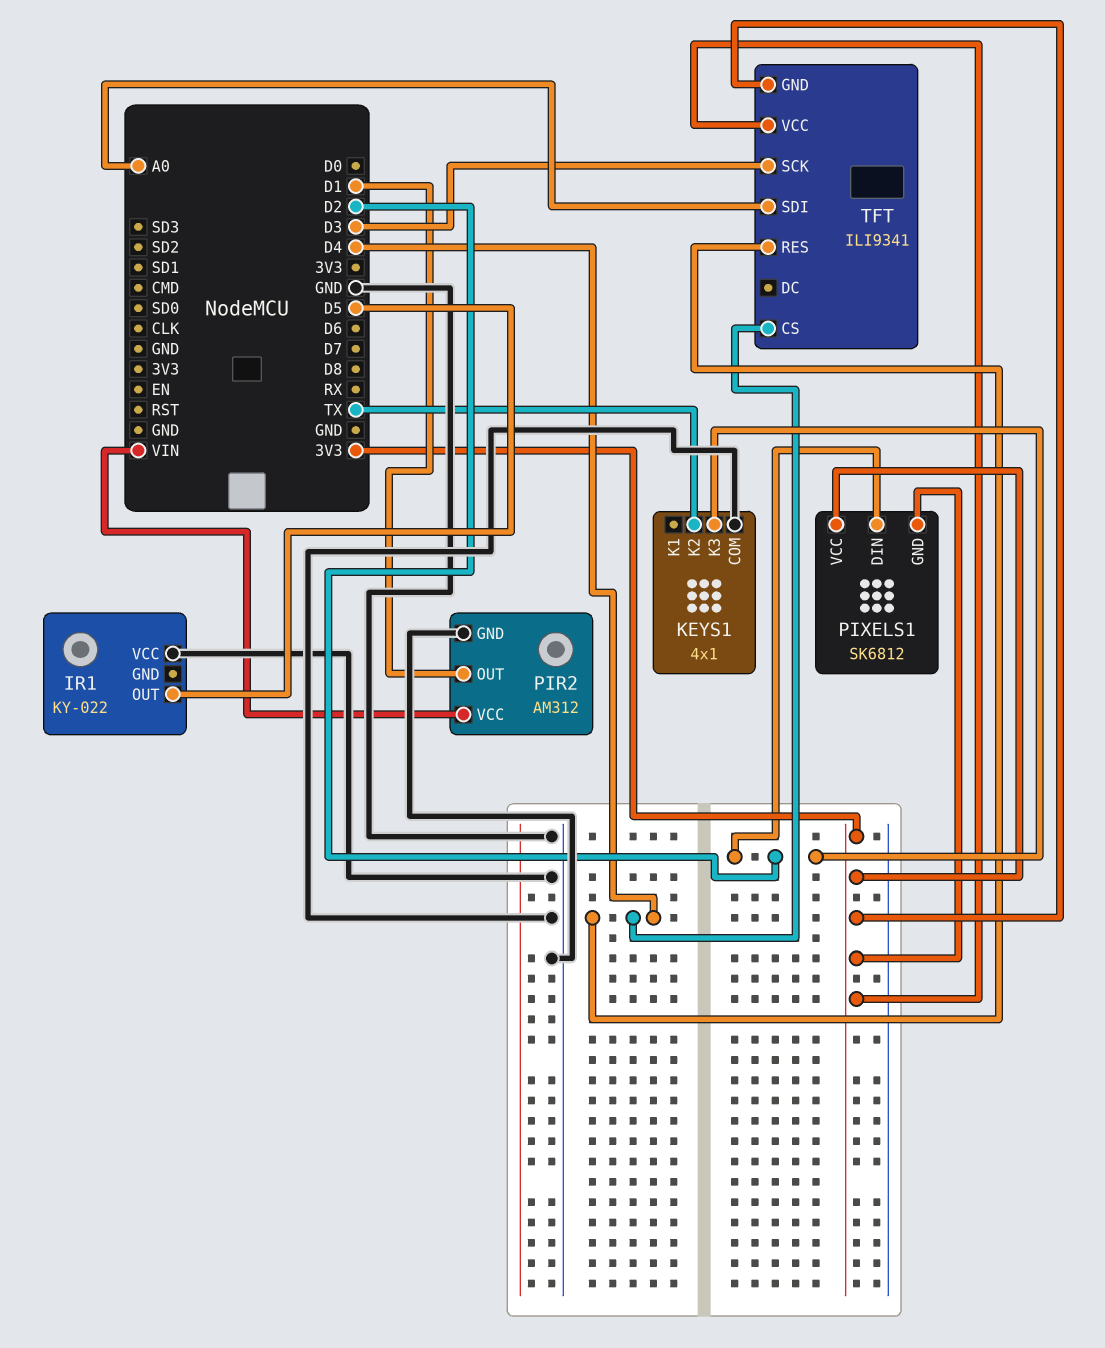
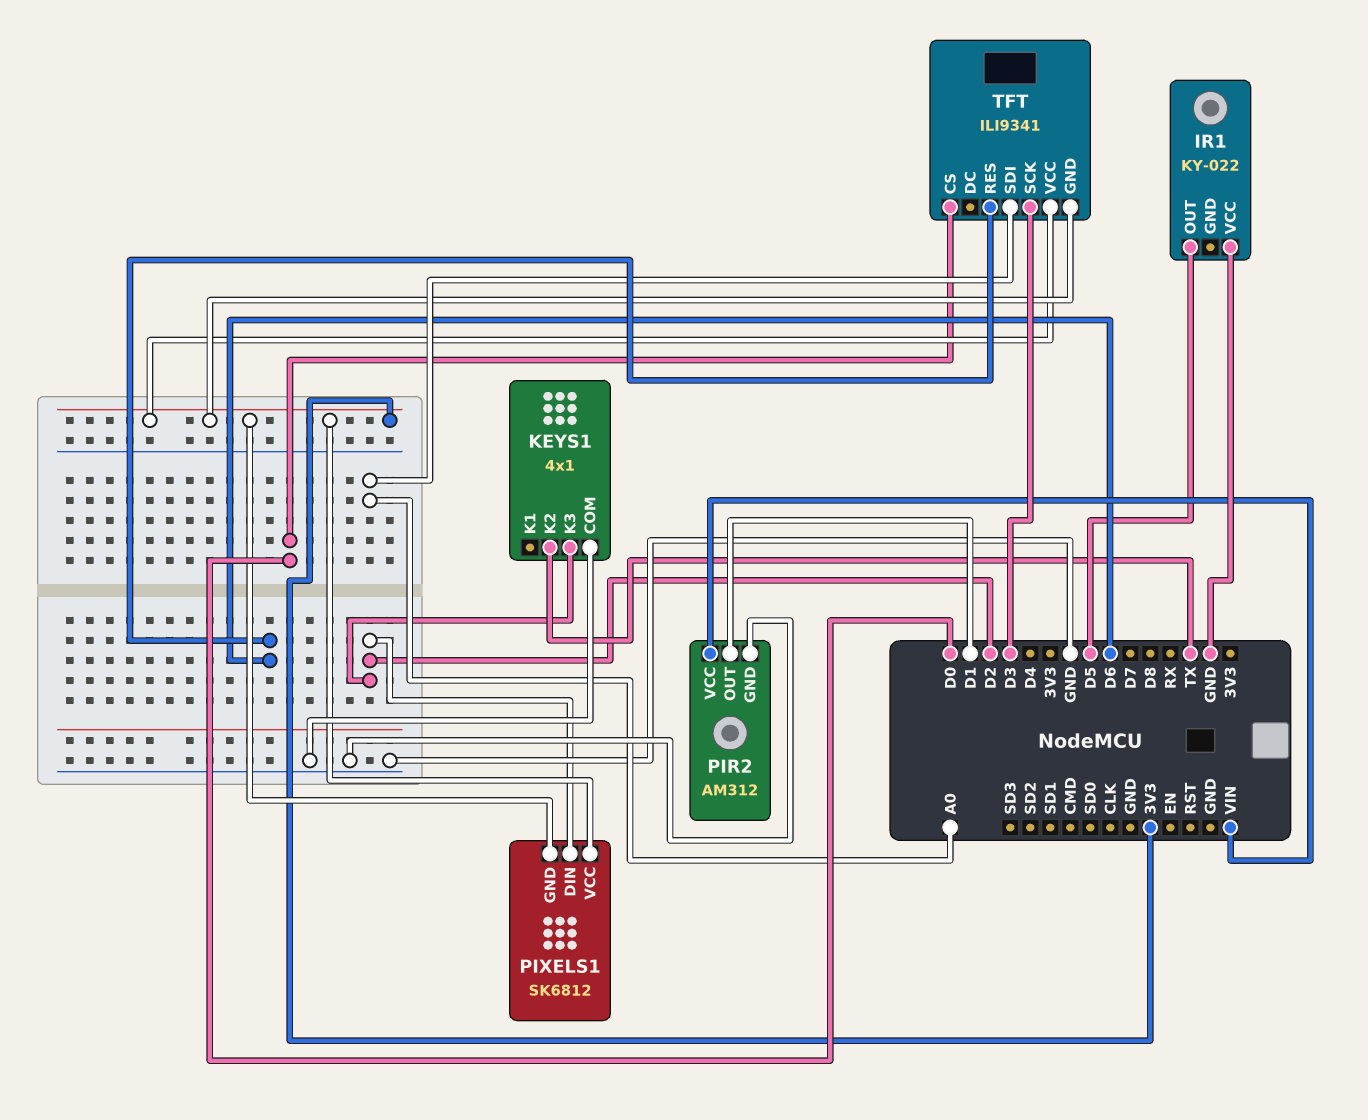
TFT pin CS: D4 -> D0
TFT pin RES: D4 -> D6

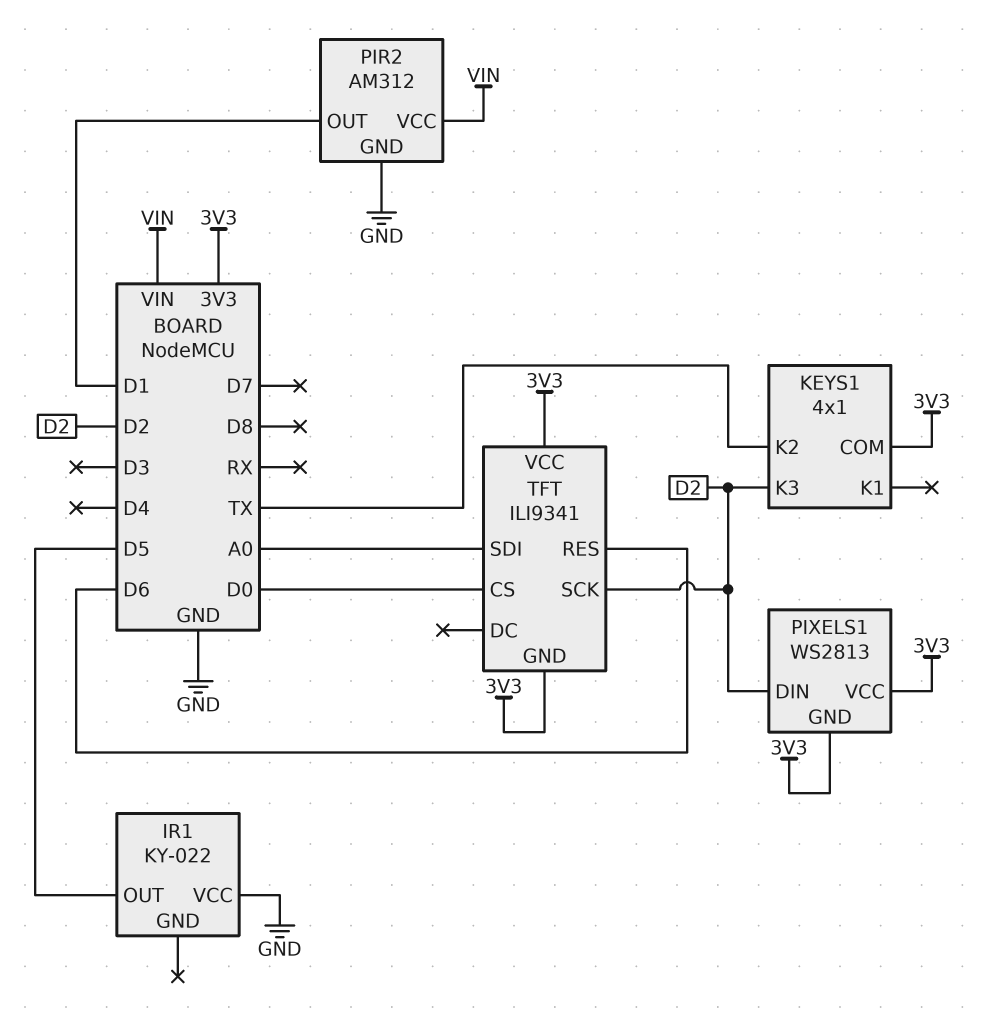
KEYS1 pin COM: GND -> 3V3
PIXELS1: SK6812 -> WS2813
TFT pin SCK: D3 -> D2

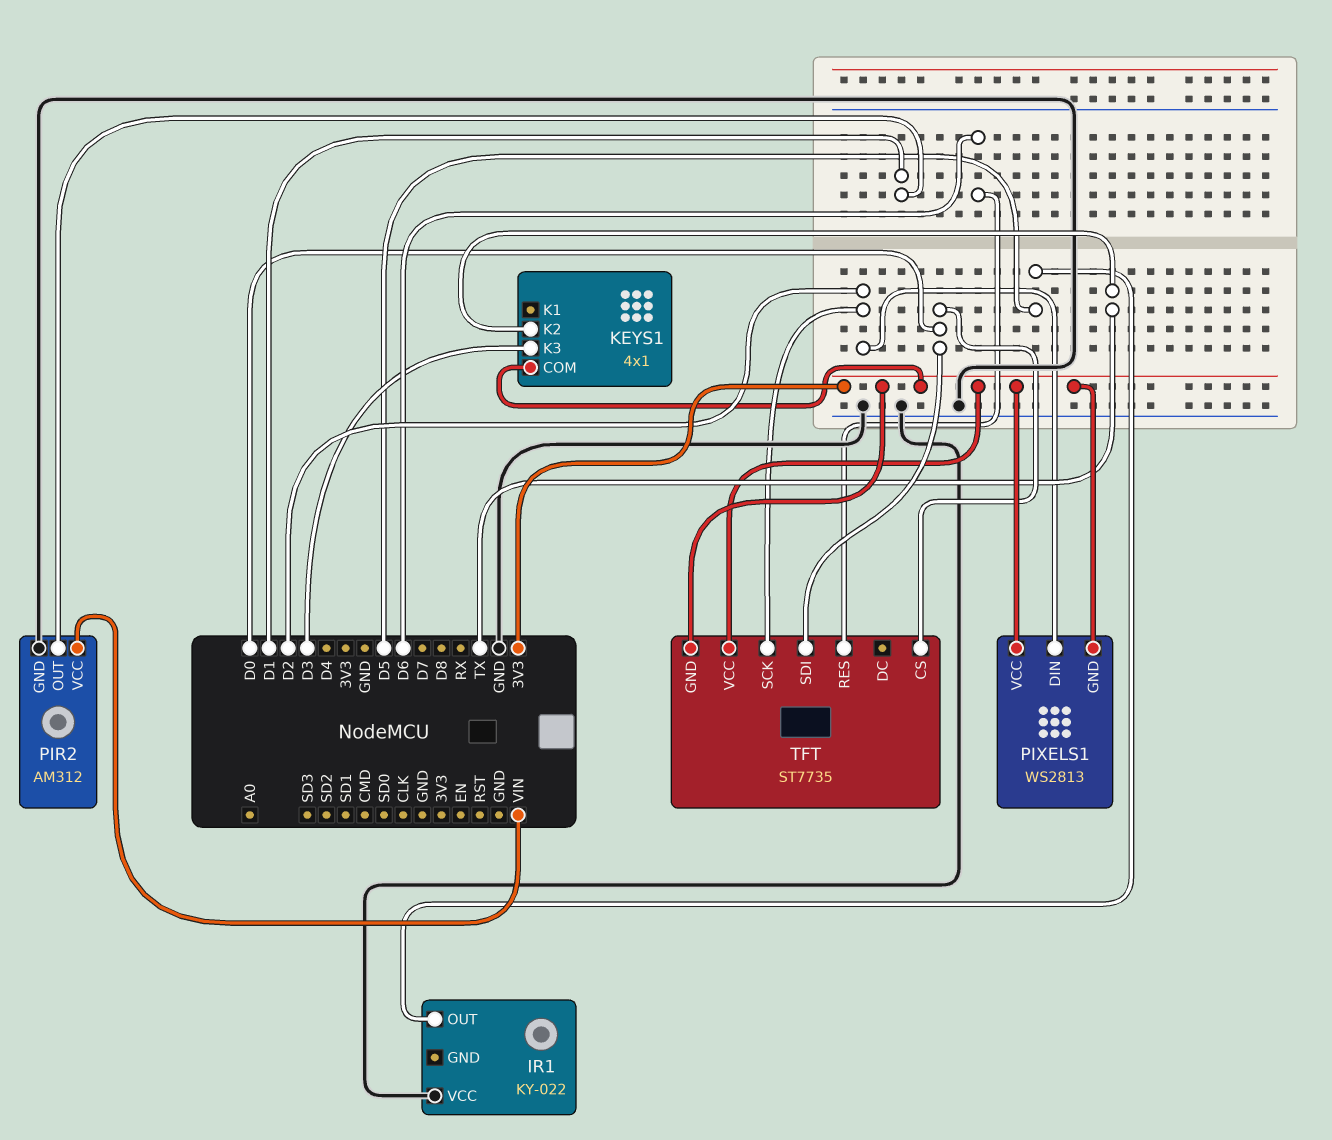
KEYS1 pin K3: D2 -> D3
TFT: ILI9341 -> ST7735
TFT pin SDI: A0 -> D0

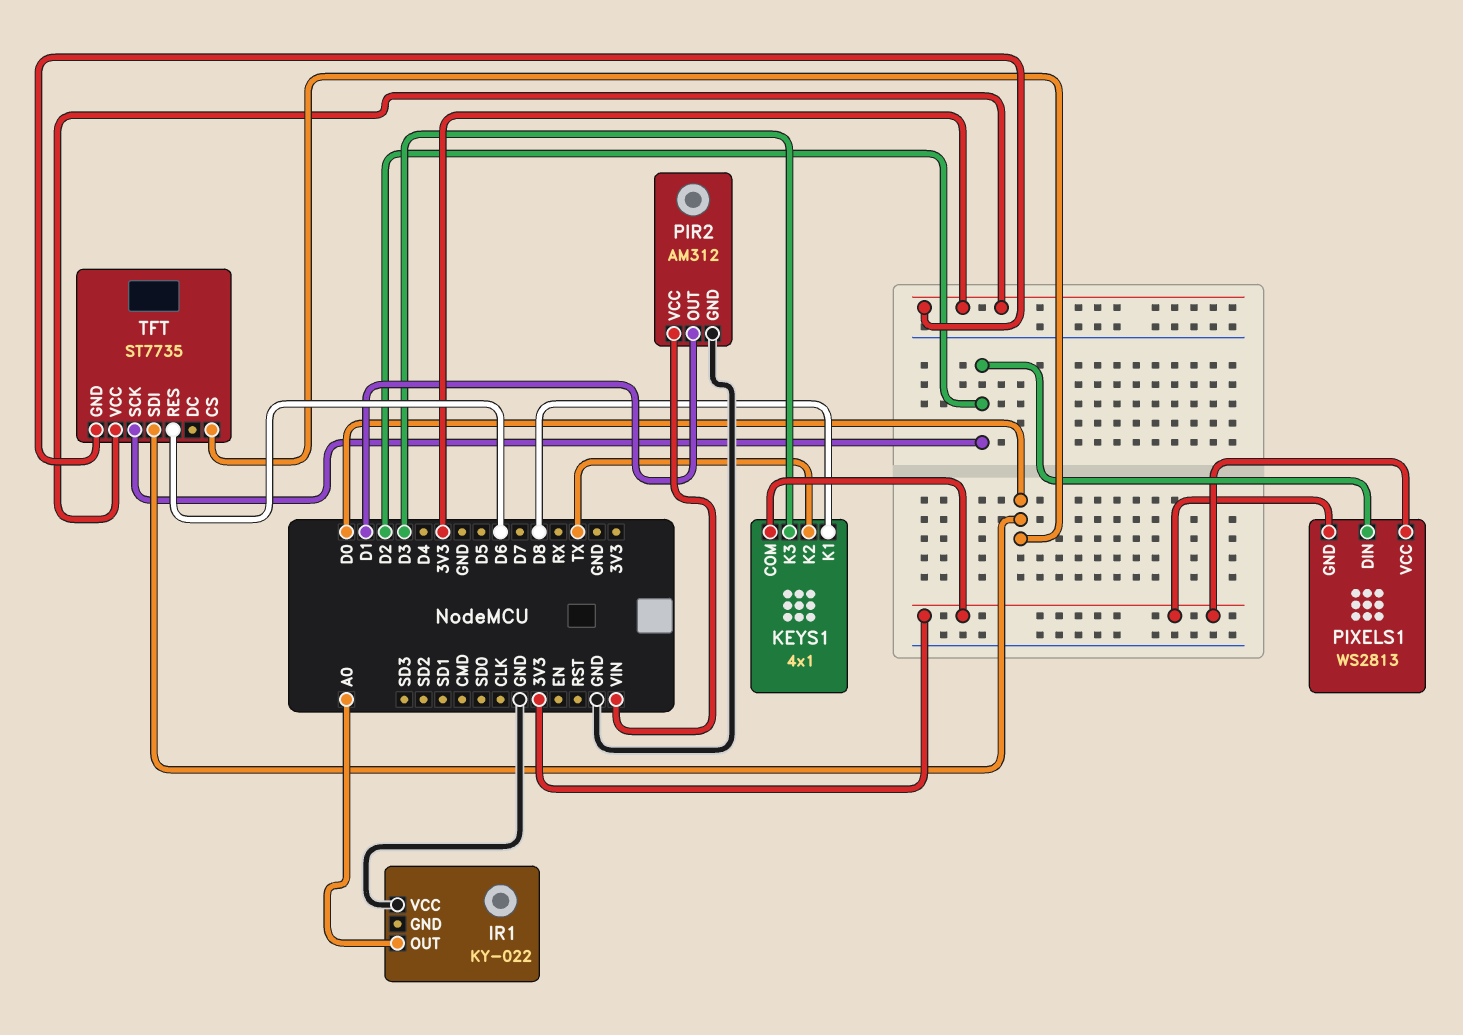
IR1 pin OUT: D5 -> A0
KEYS1 pin K1: none -> D8

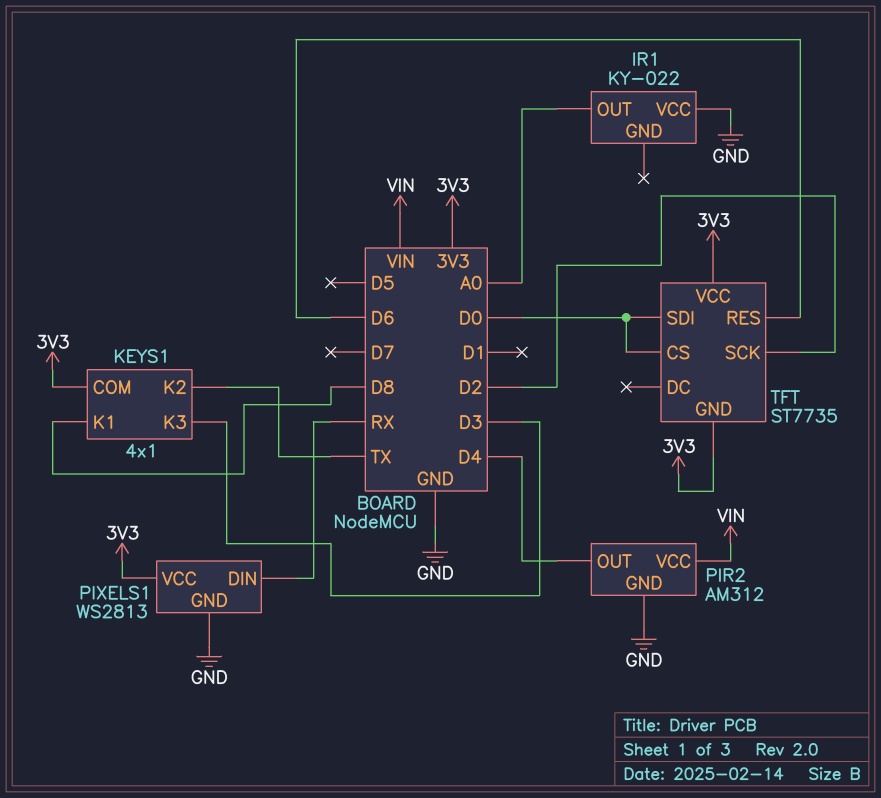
PIR2 pin OUT: D1 -> D4
PIXELS1 pin DIN: D2 -> RX
PIXELS1 pin GND: 3V3 -> GND

